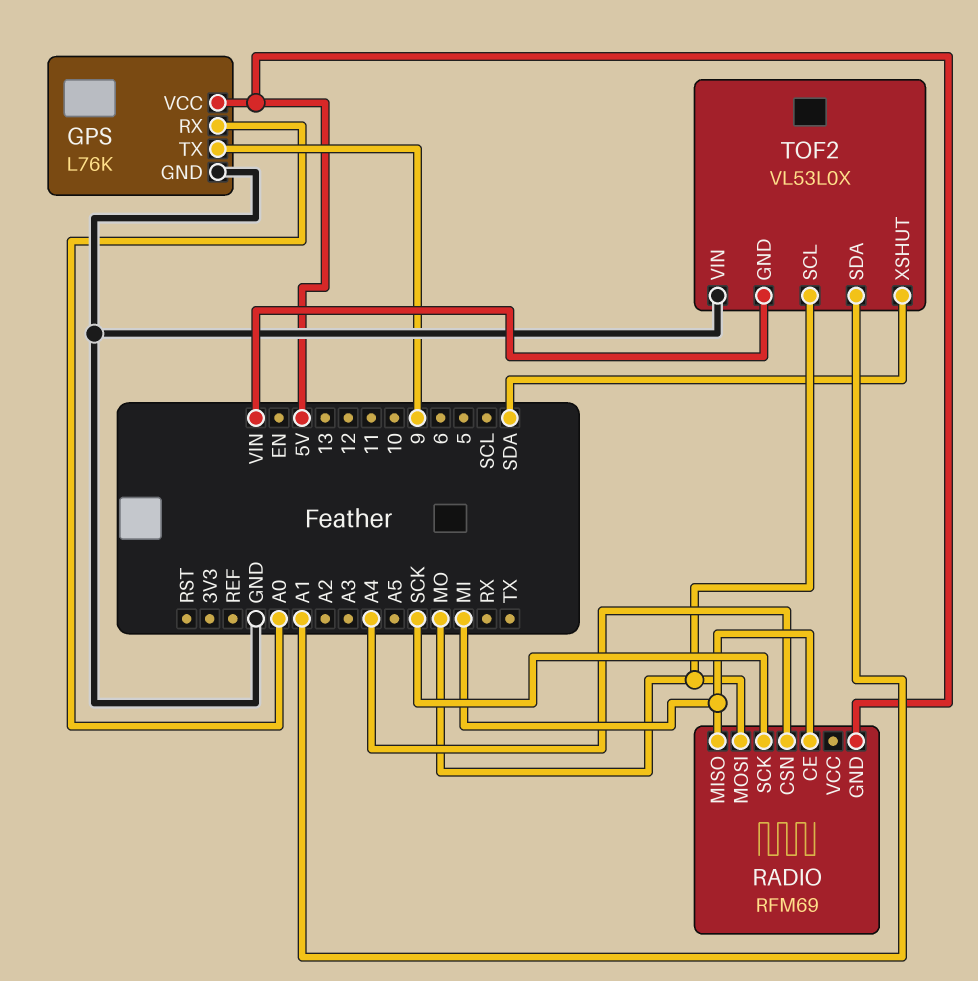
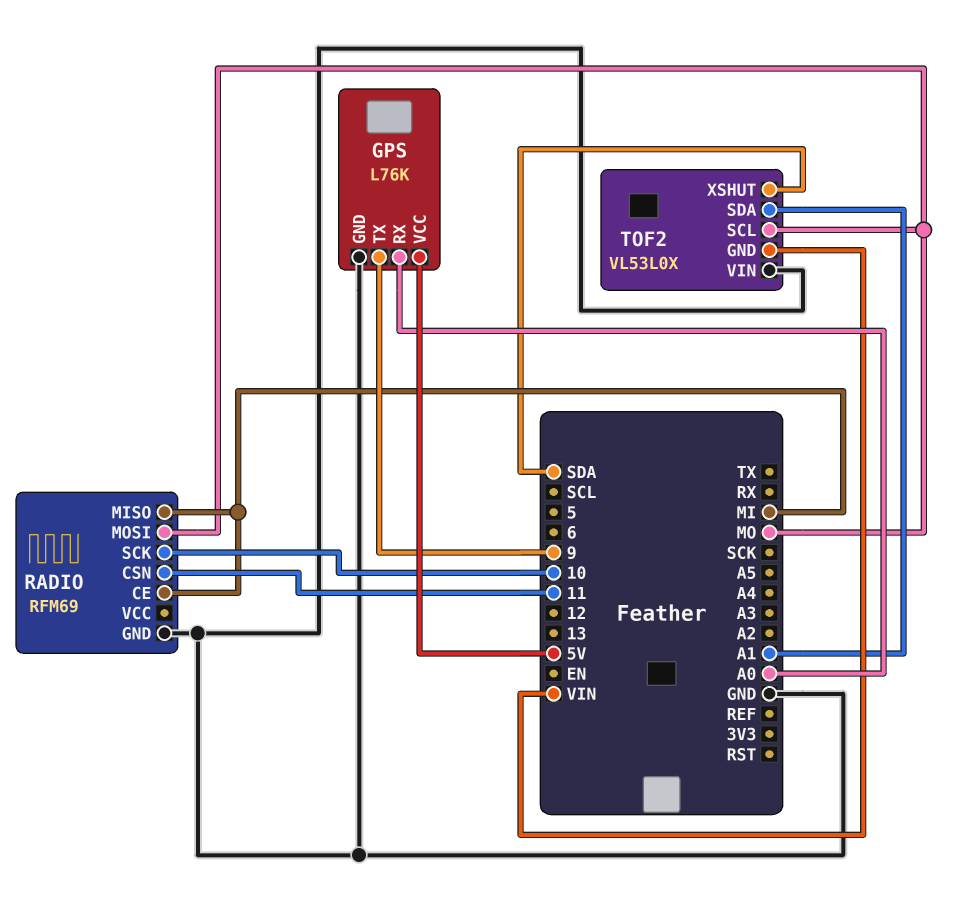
RADIO pin CSN: A4 -> 11
RADIO pin GND: 5V -> GND
RADIO pin SCK: SCK -> 10

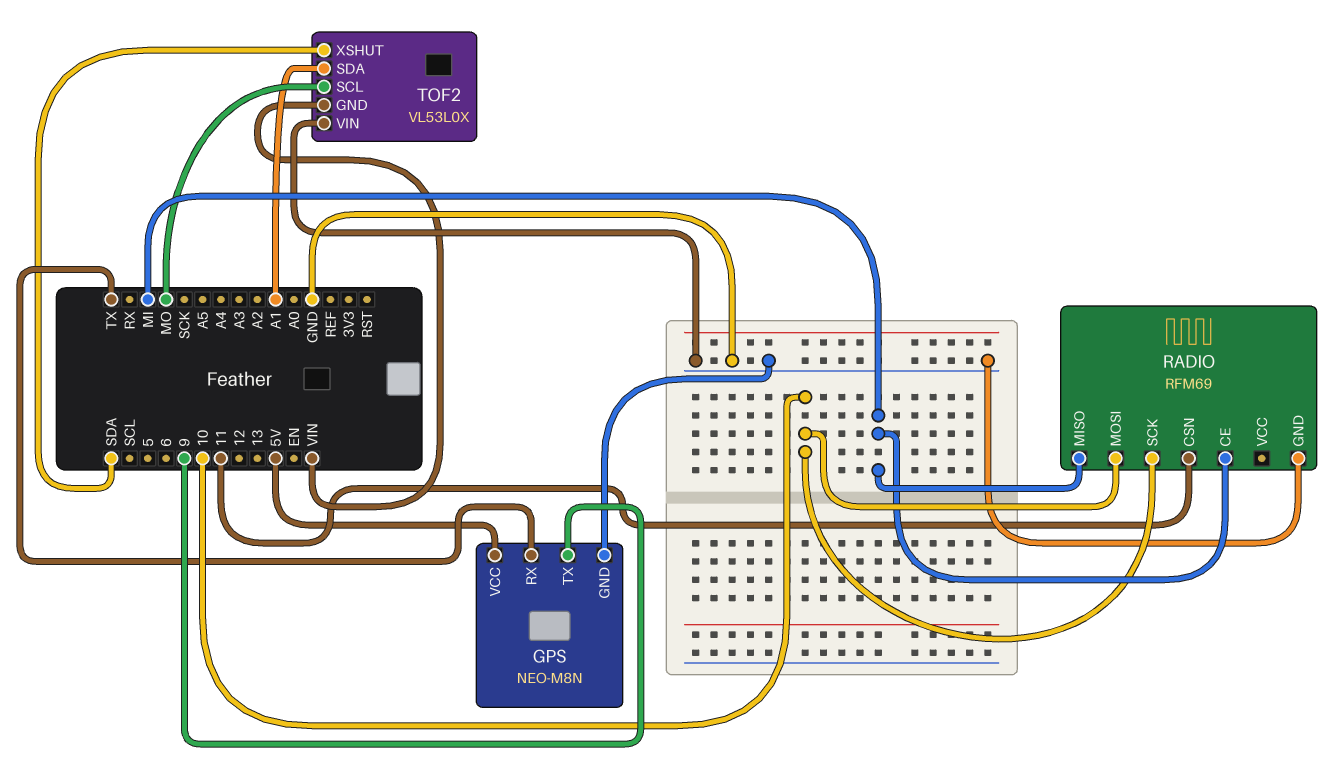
GPS: L76K -> NEO-M8N
GPS pin RX: A0 -> TX
RADIO pin MOSI: MO -> 10

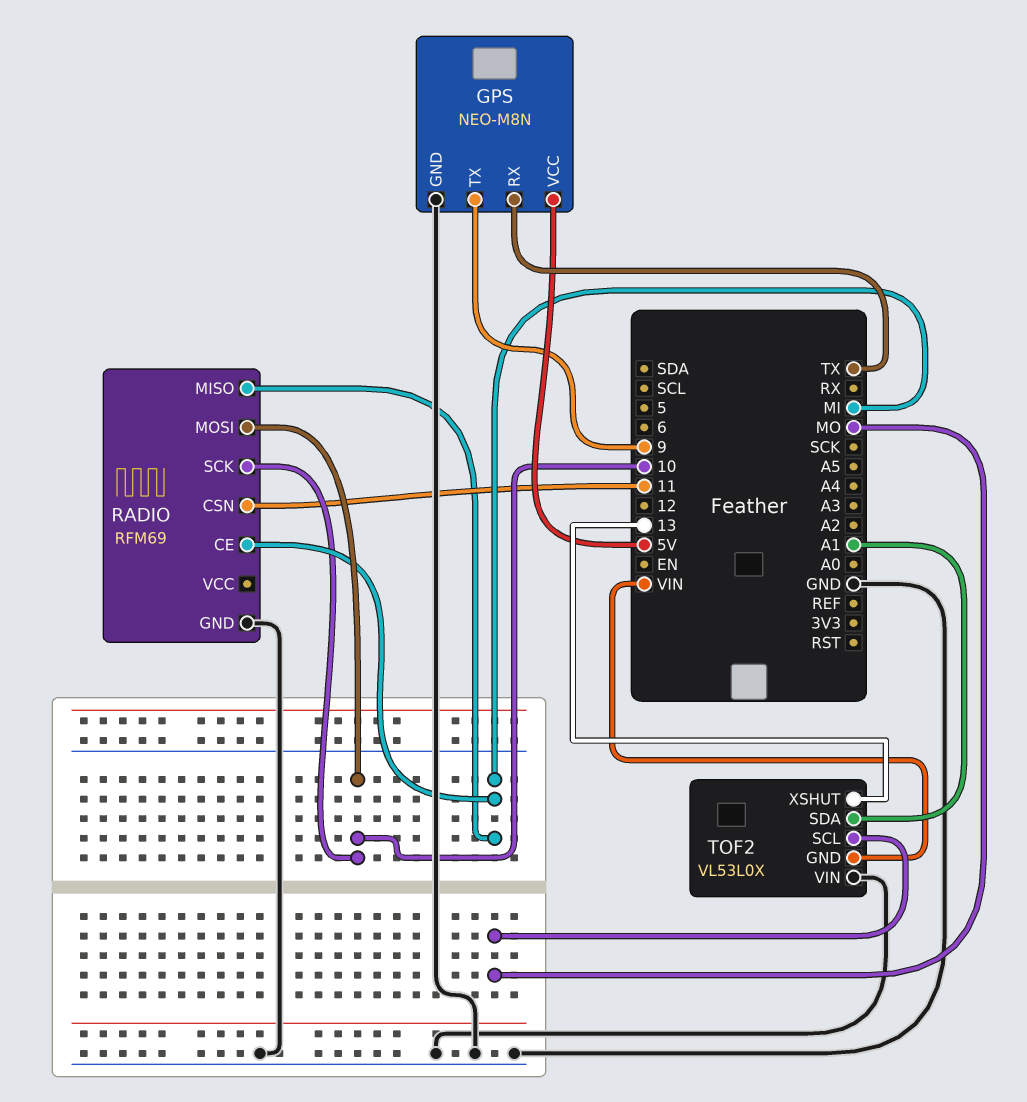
TOF2 pin XSHUT: SDA -> 13

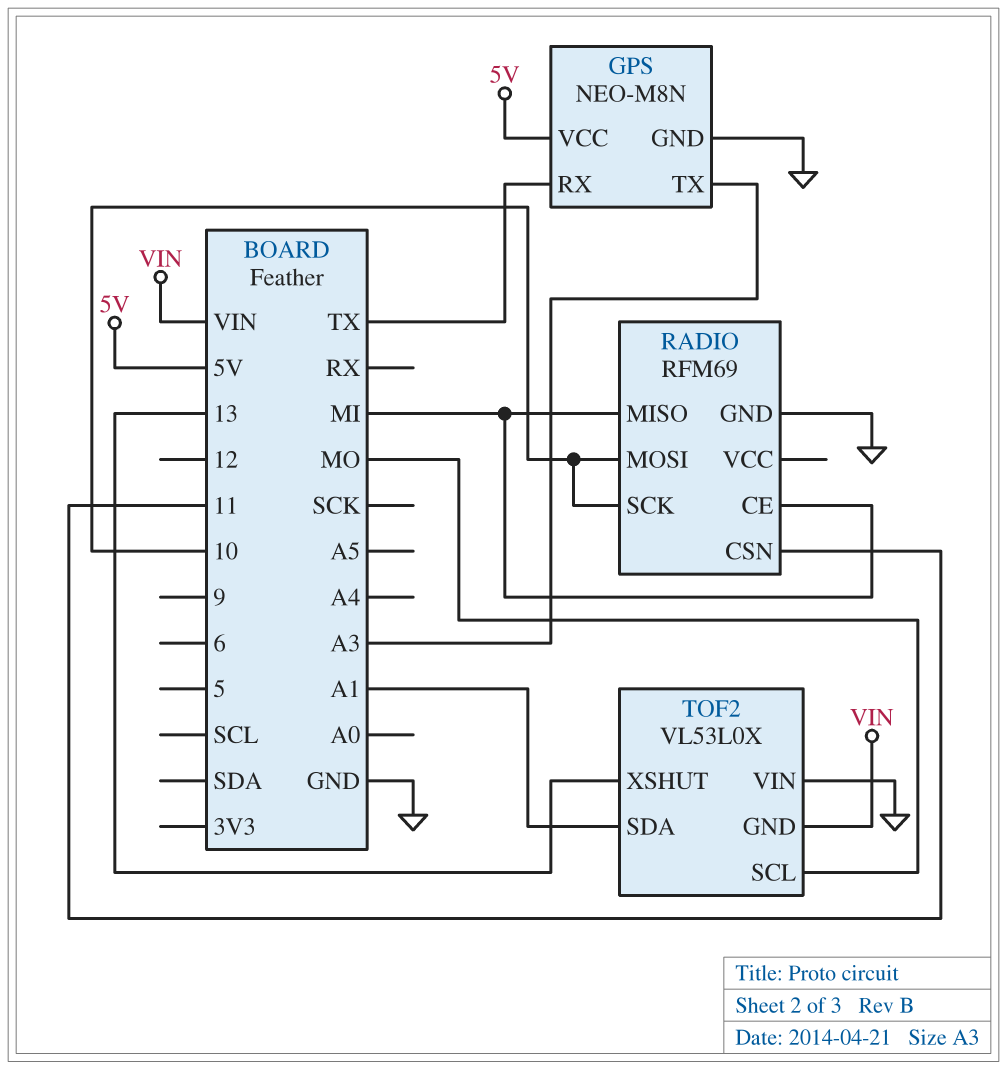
GPS pin TX: 9 -> A3

